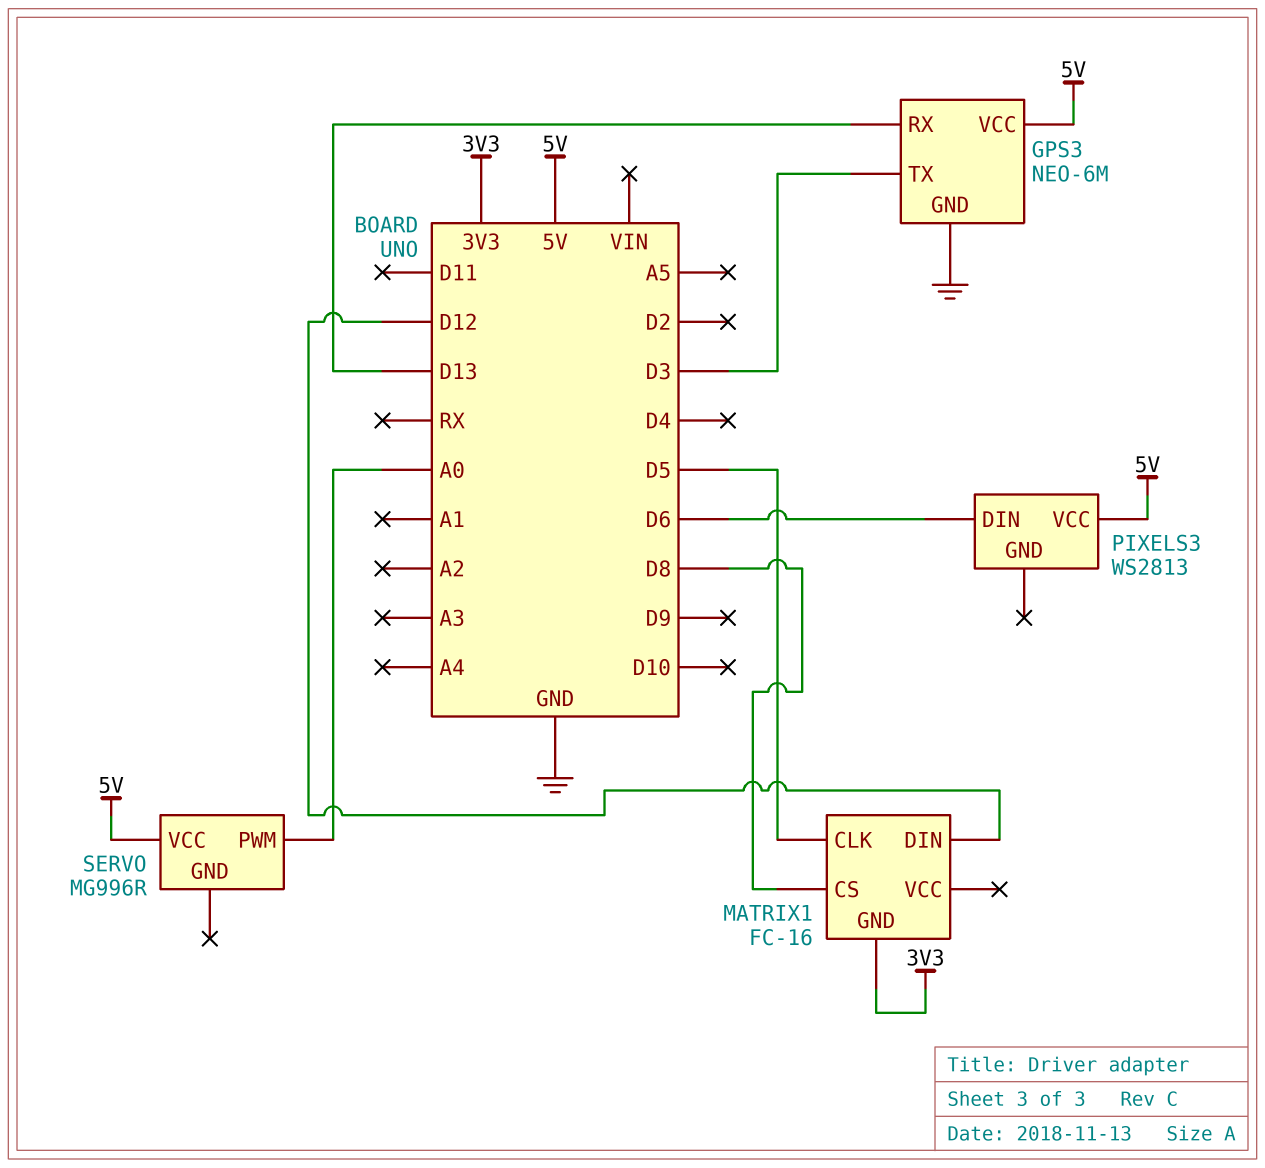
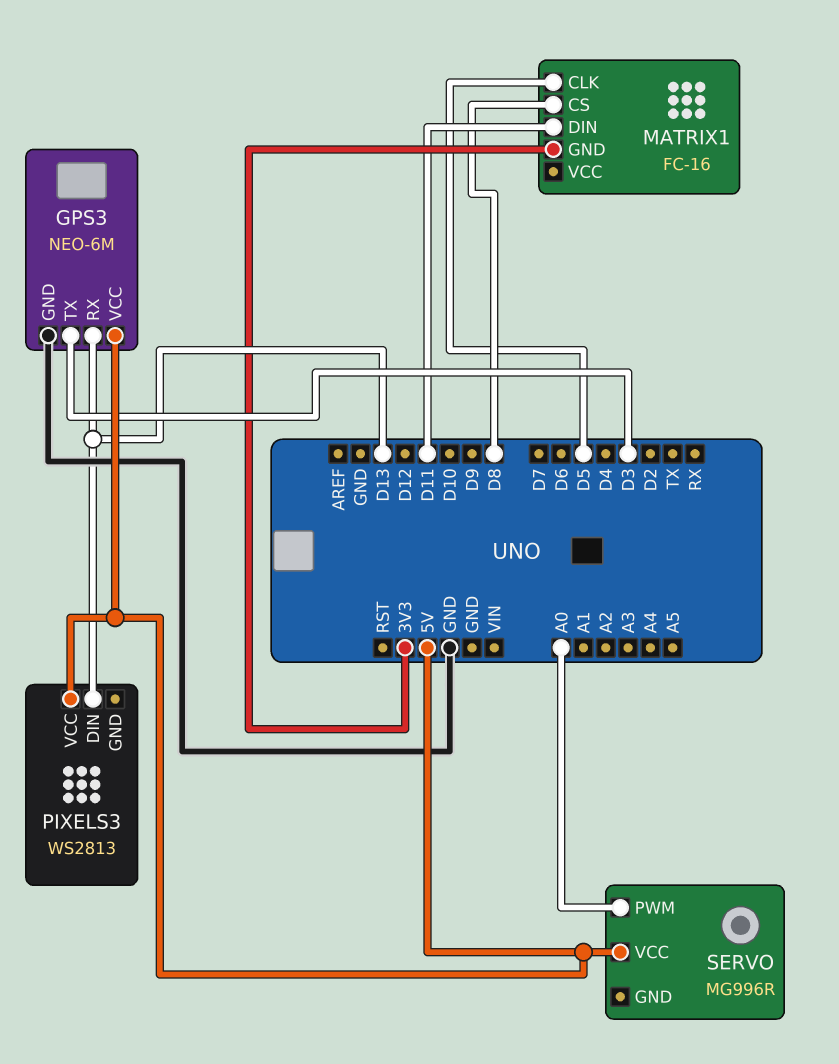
MATRIX1 pin DIN: D12 -> D11
PIXELS3 pin DIN: D6 -> D13

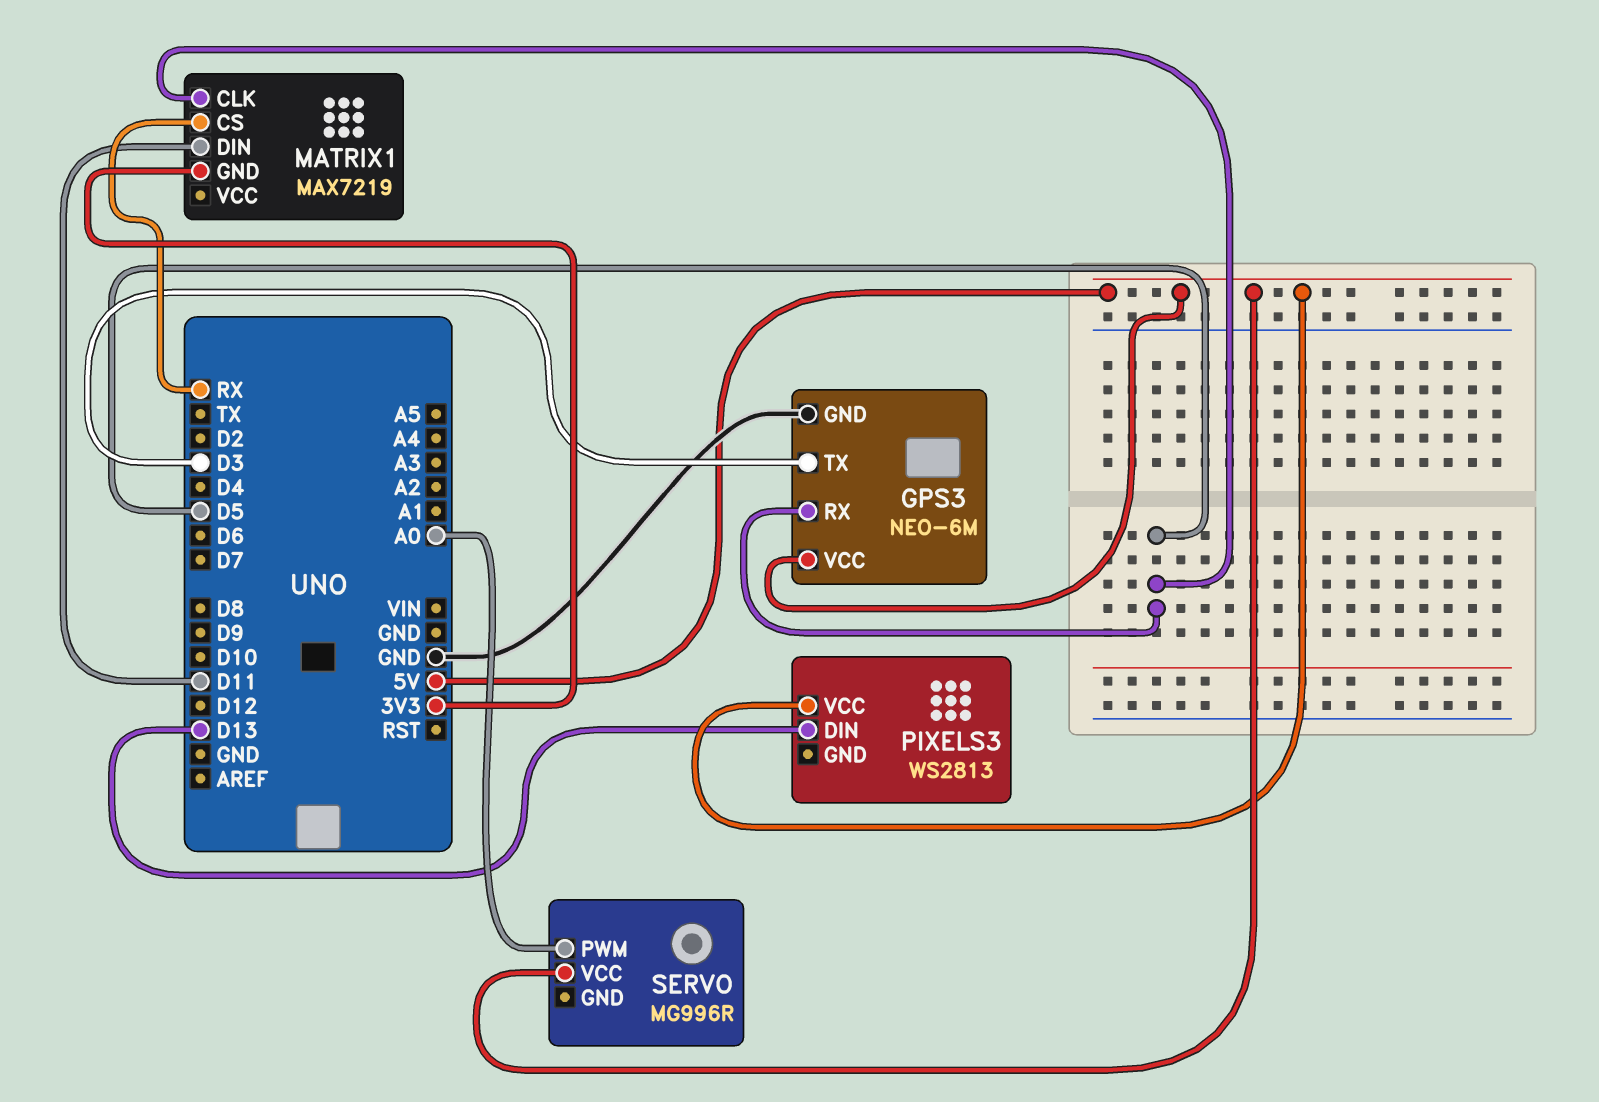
GPS3 pin RX: D13 -> D5
MATRIX1: FC-16 -> MAX7219
MATRIX1 pin CS: D8 -> RX

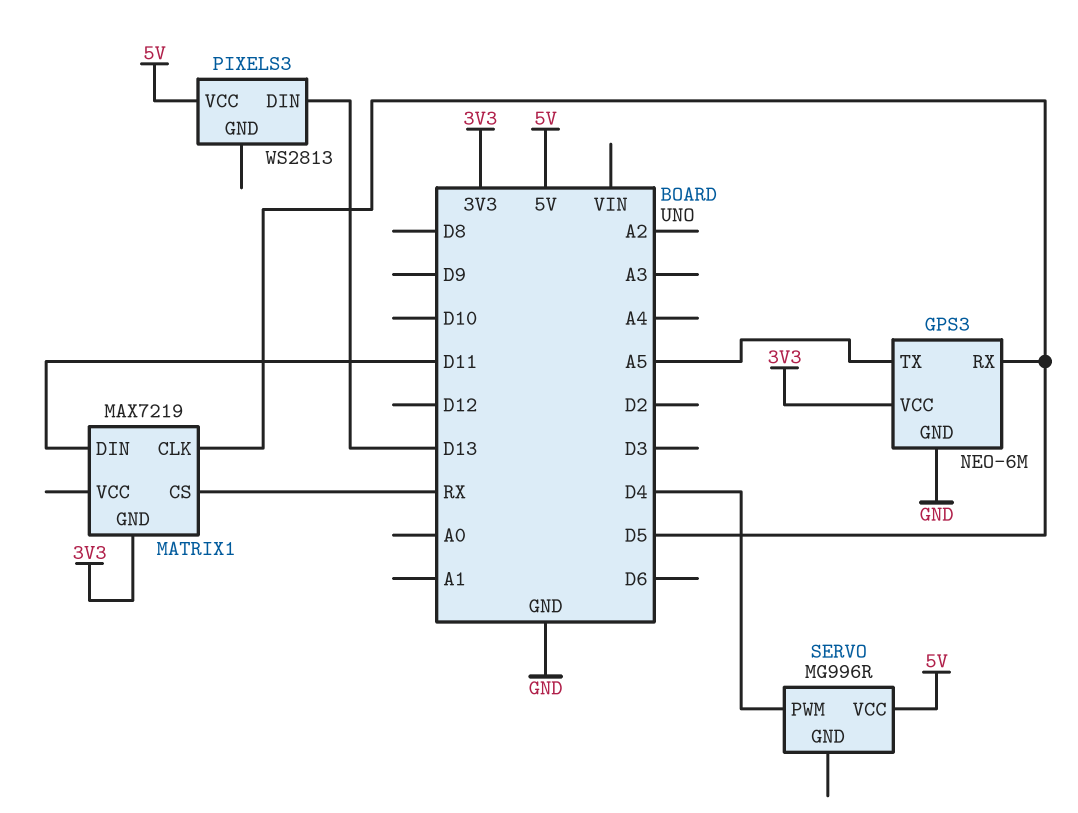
GPS3 pin TX: D3 -> A5
GPS3 pin VCC: 5V -> 3V3
SERVO pin PWM: A0 -> D4

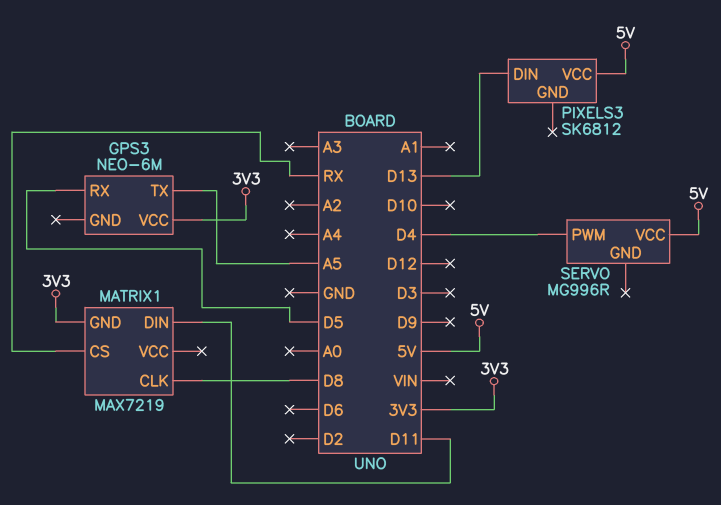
GPS3 pin GND: GND -> none
MATRIX1 pin CLK: D5 -> D8
PIXELS3: WS2813 -> SK6812

